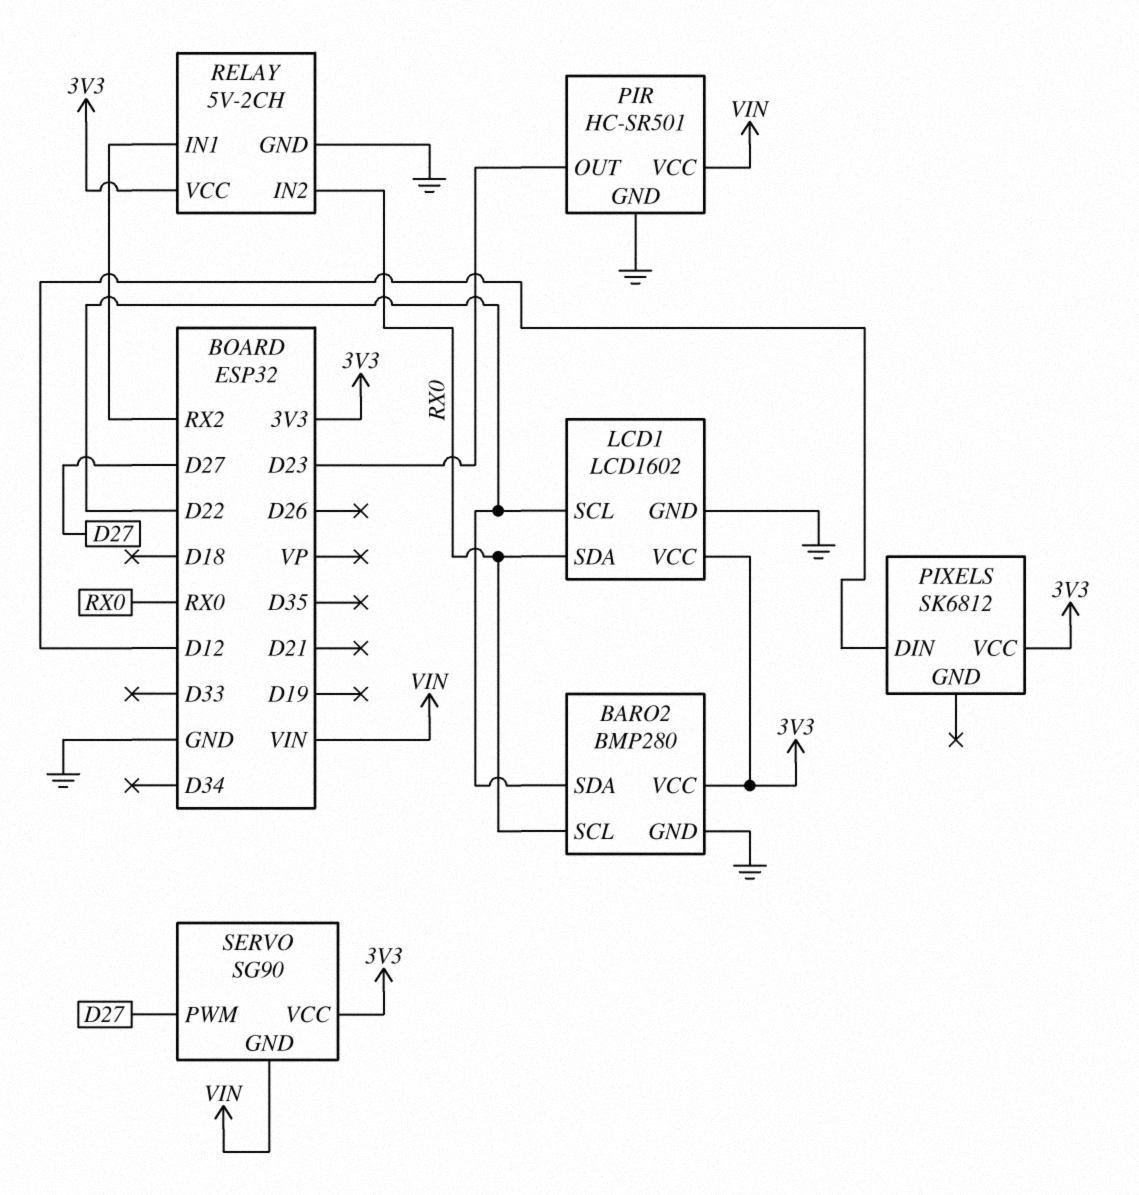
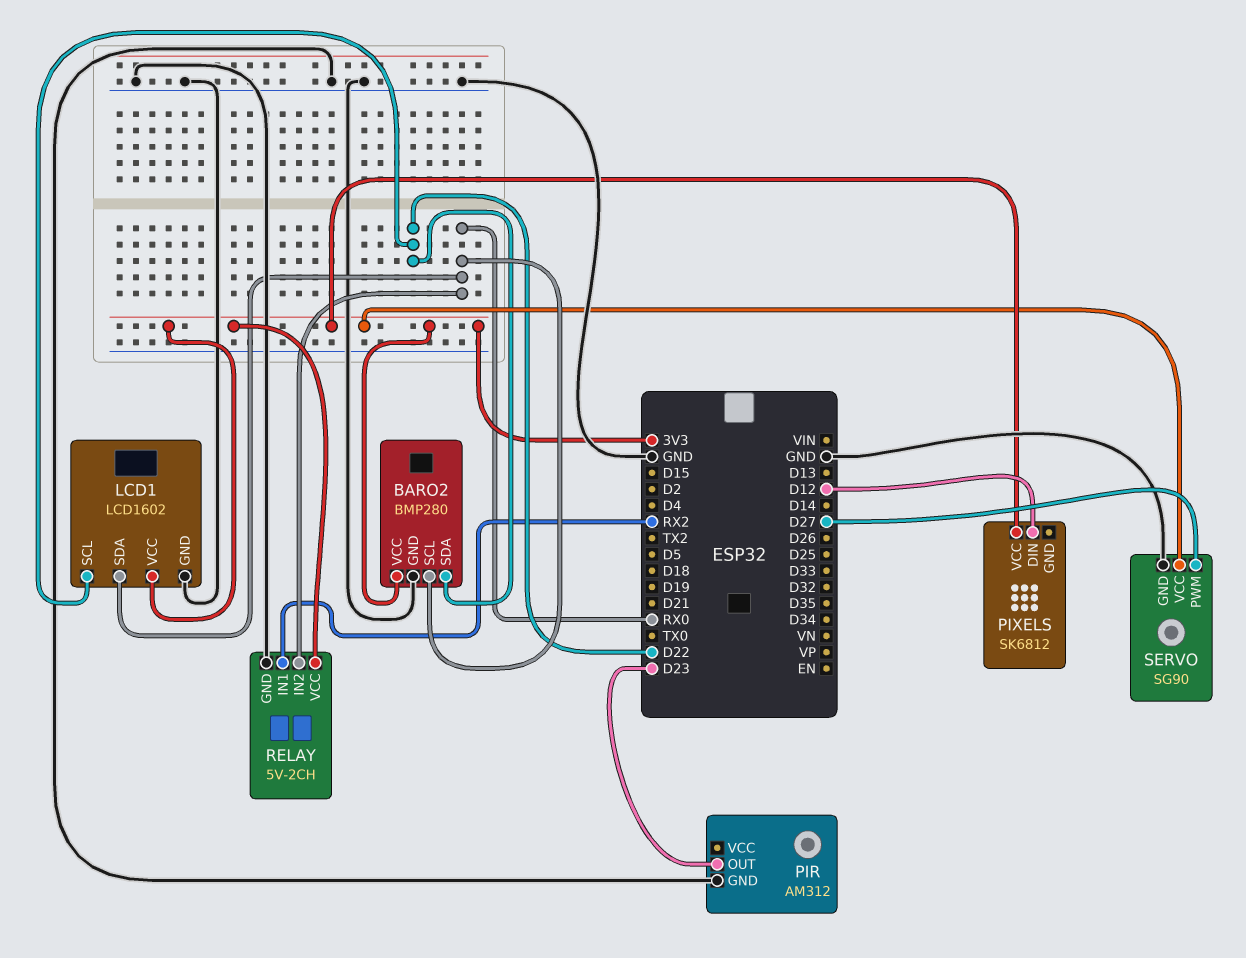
PIR: HC-SR501 -> AM312
PIR pin VCC: VIN -> none
SERVO pin GND: VIN -> GND

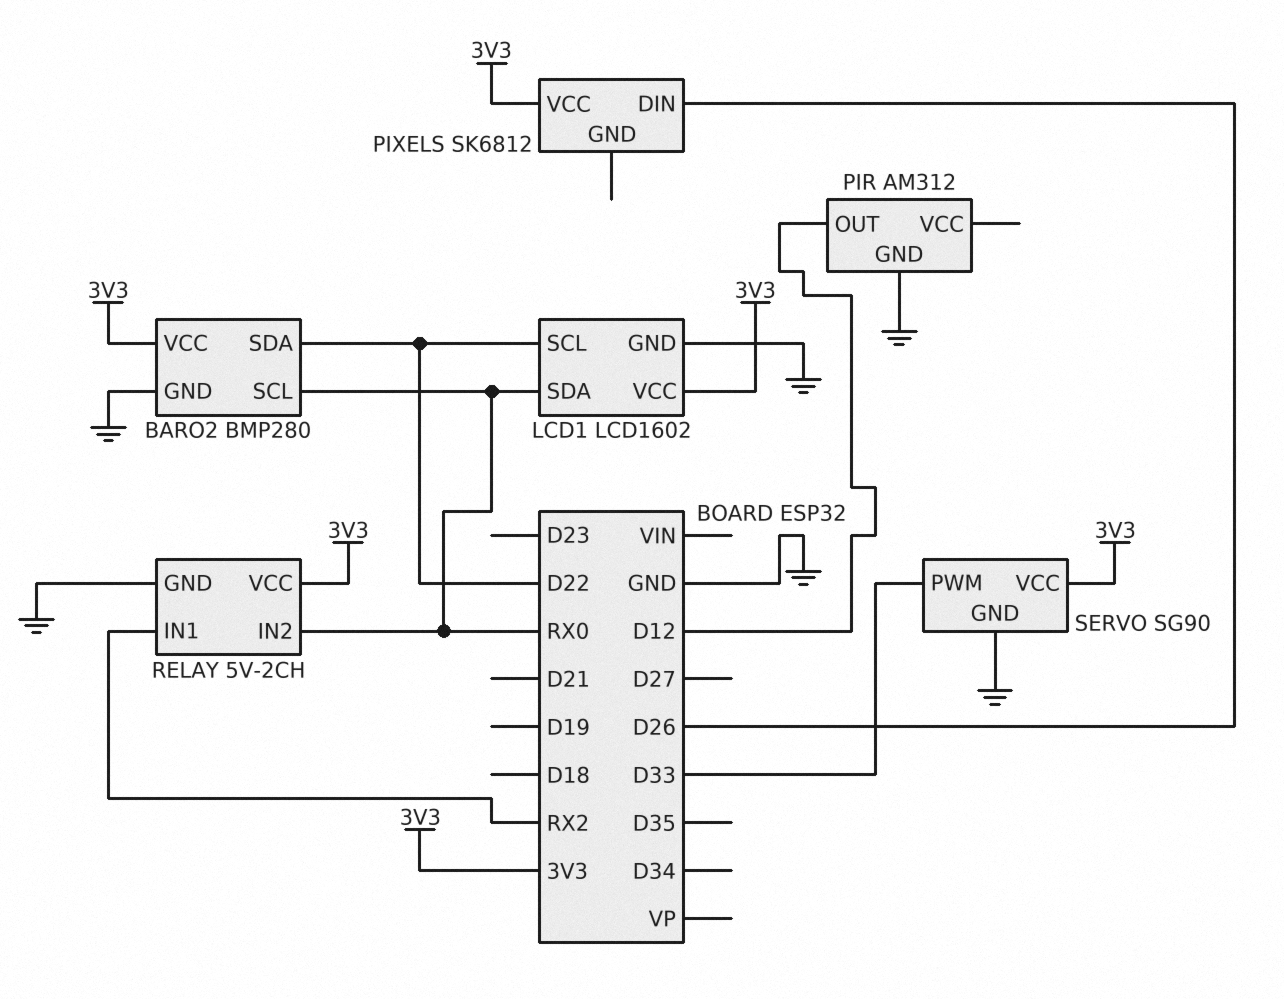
PIR pin OUT: D23 -> D12
PIXELS pin DIN: D12 -> D26
SERVO pin PWM: D27 -> D33

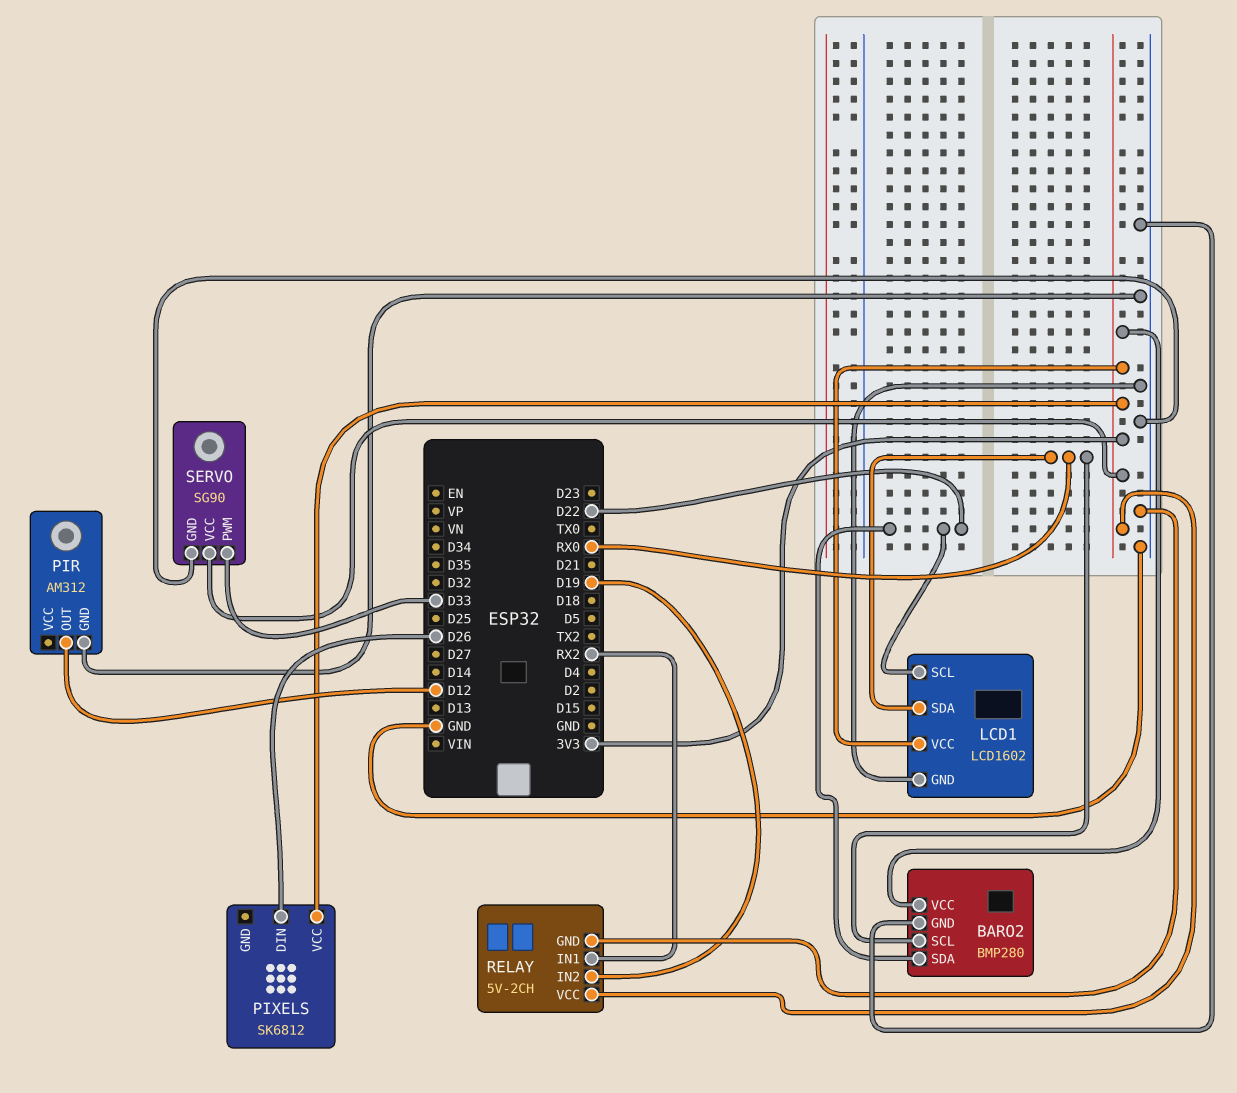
RELAY pin IN2: RX0 -> D19

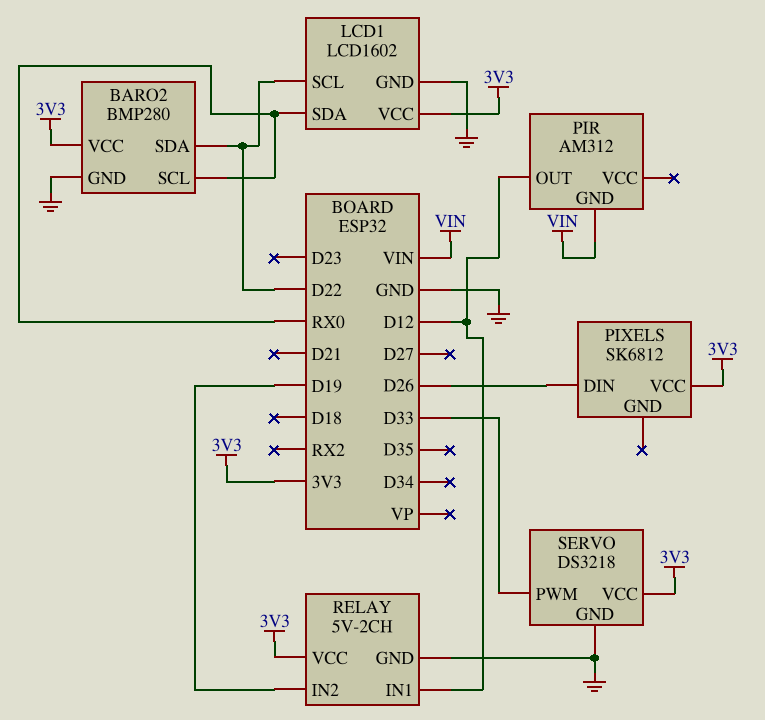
PIR pin GND: GND -> VIN
RELAY pin IN1: RX2 -> D12
SERVO: SG90 -> DS3218

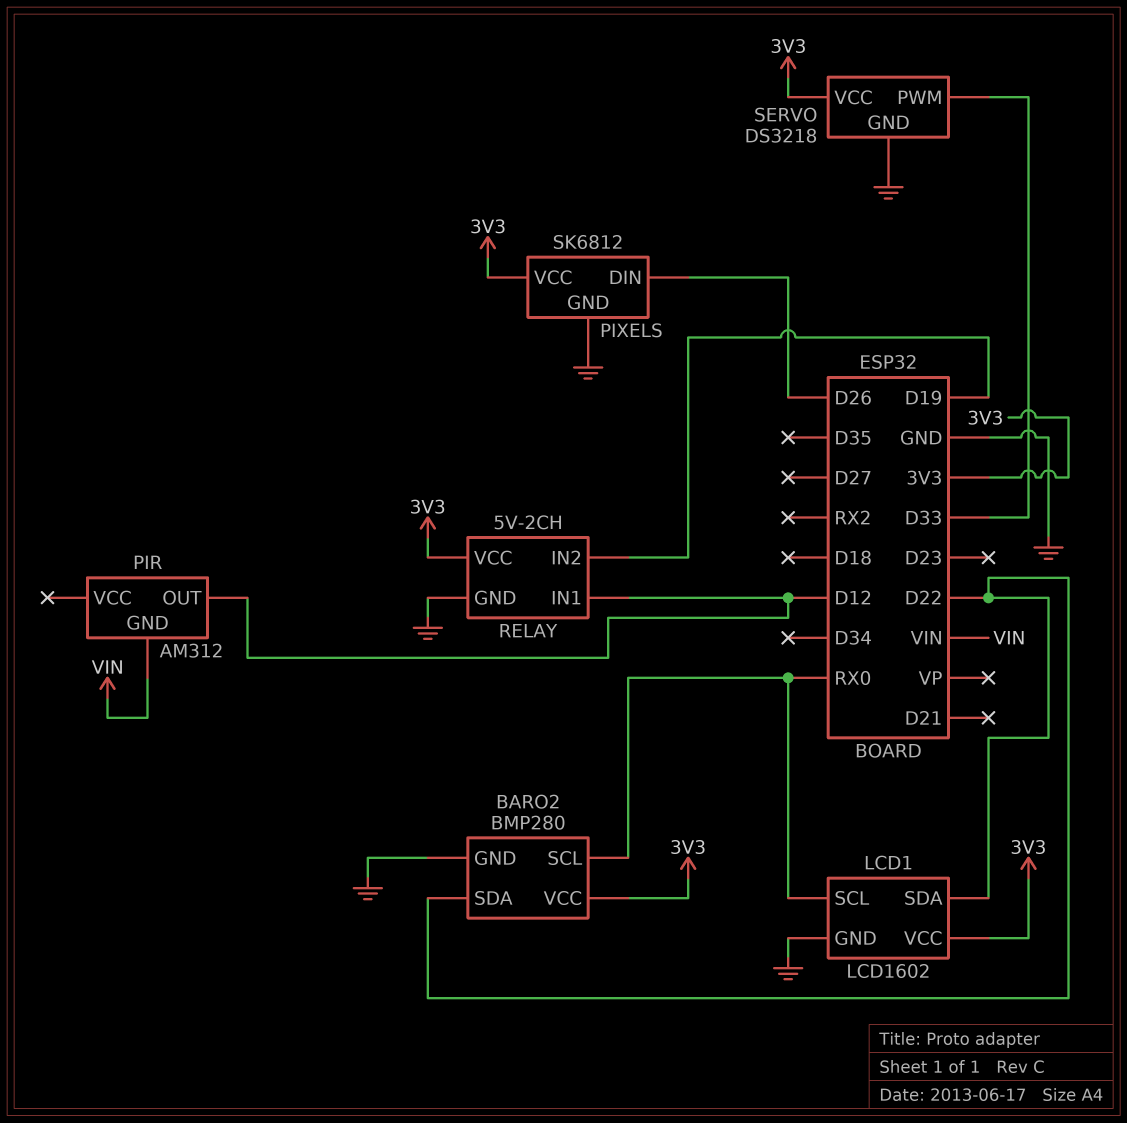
LCD1 pin SCL: D22 -> RX0
LCD1 pin SDA: RX0 -> D22
PIXELS pin GND: none -> GND

